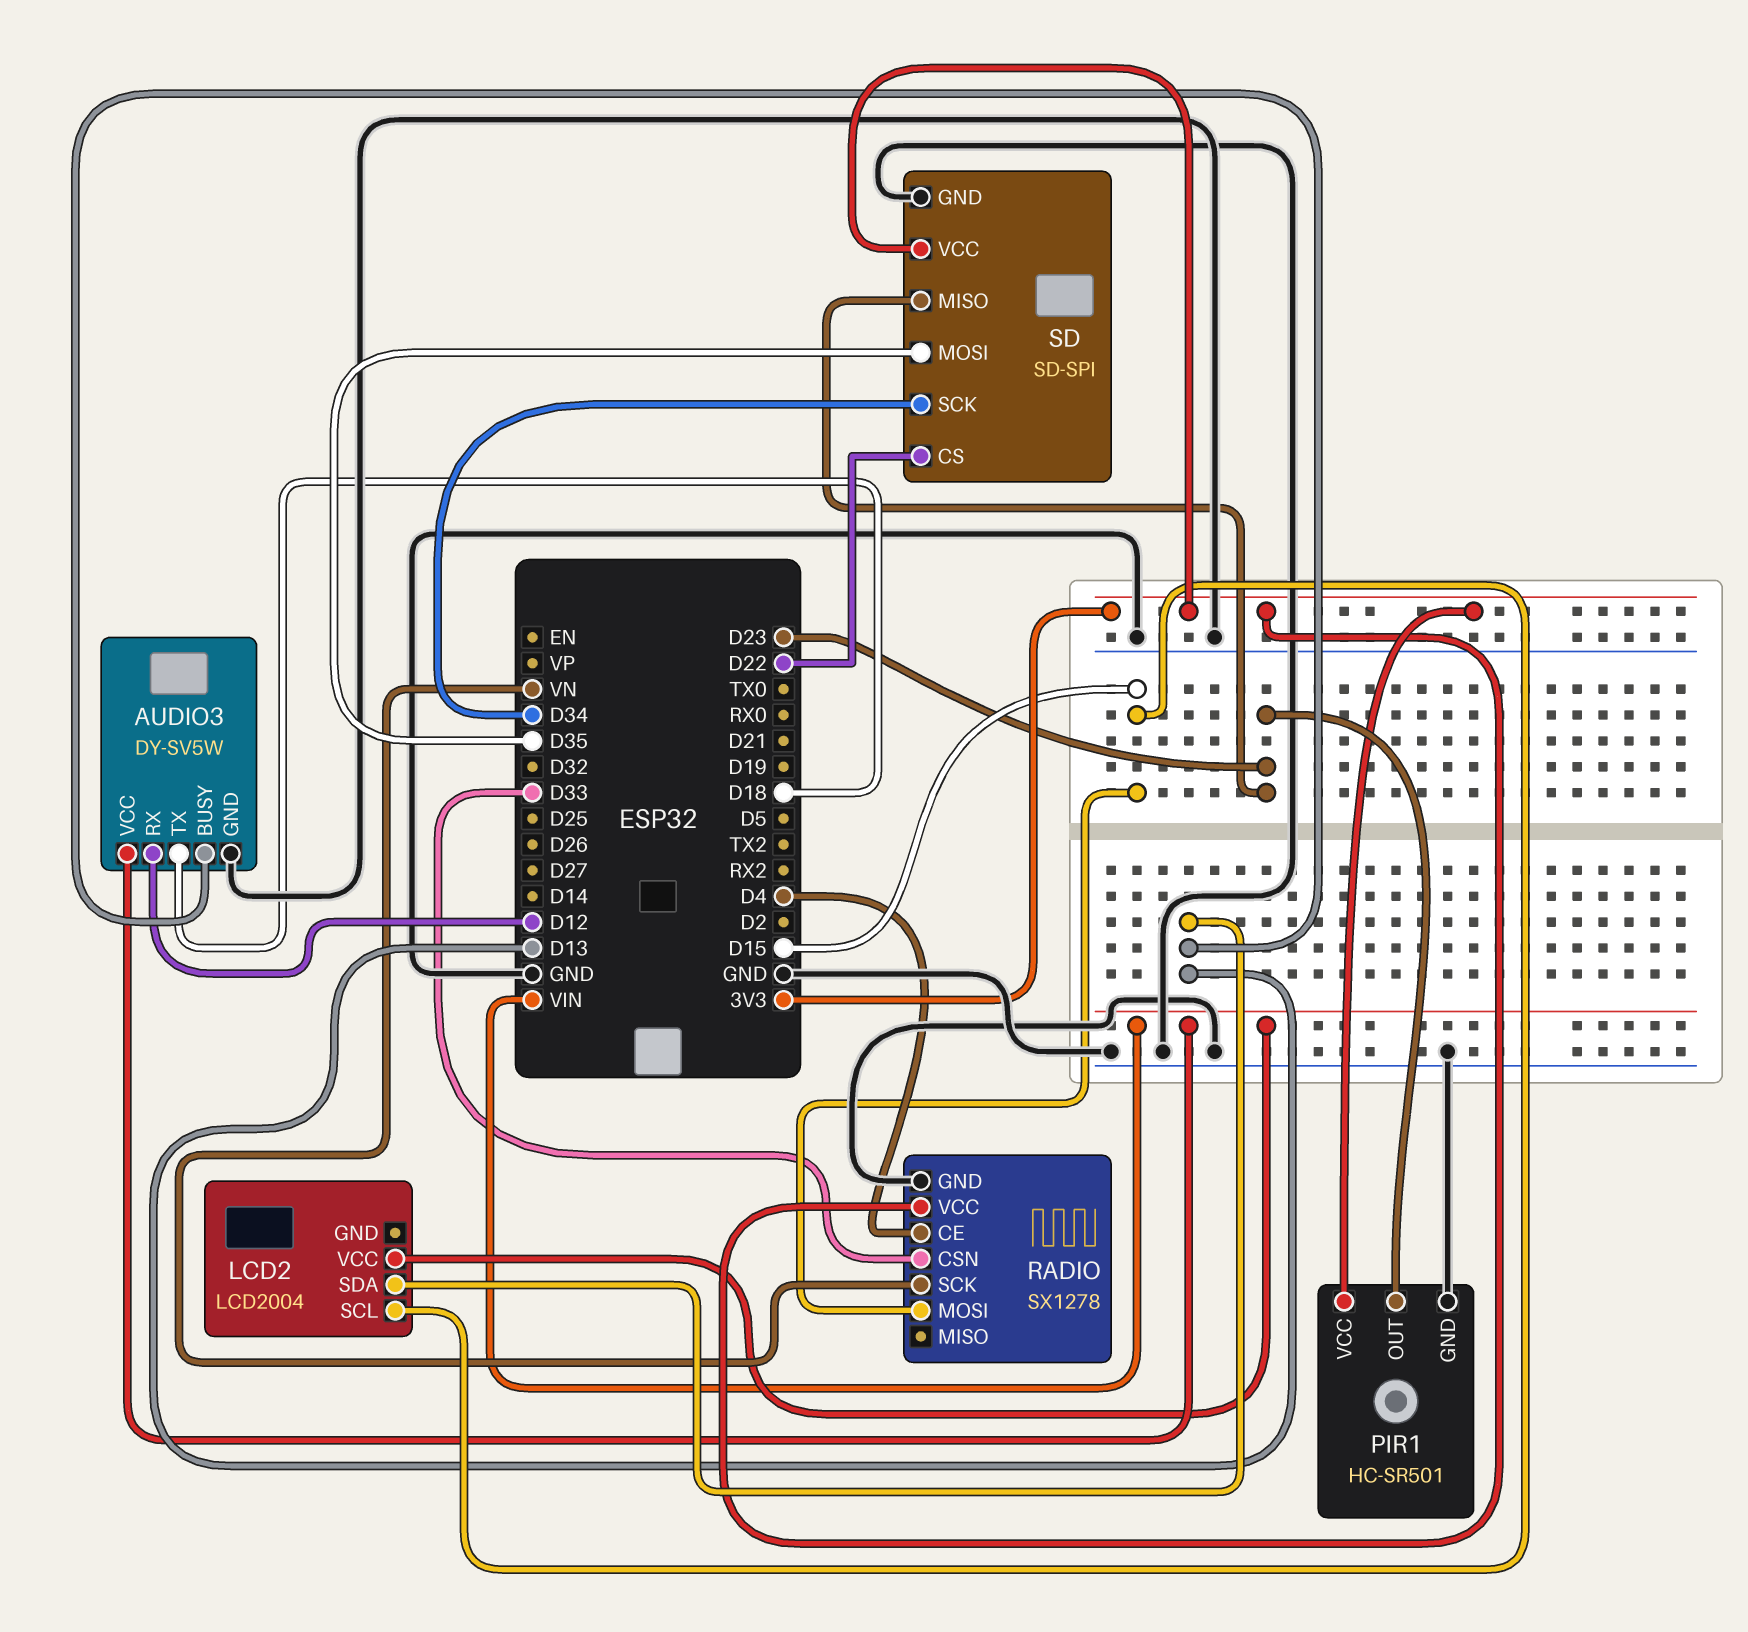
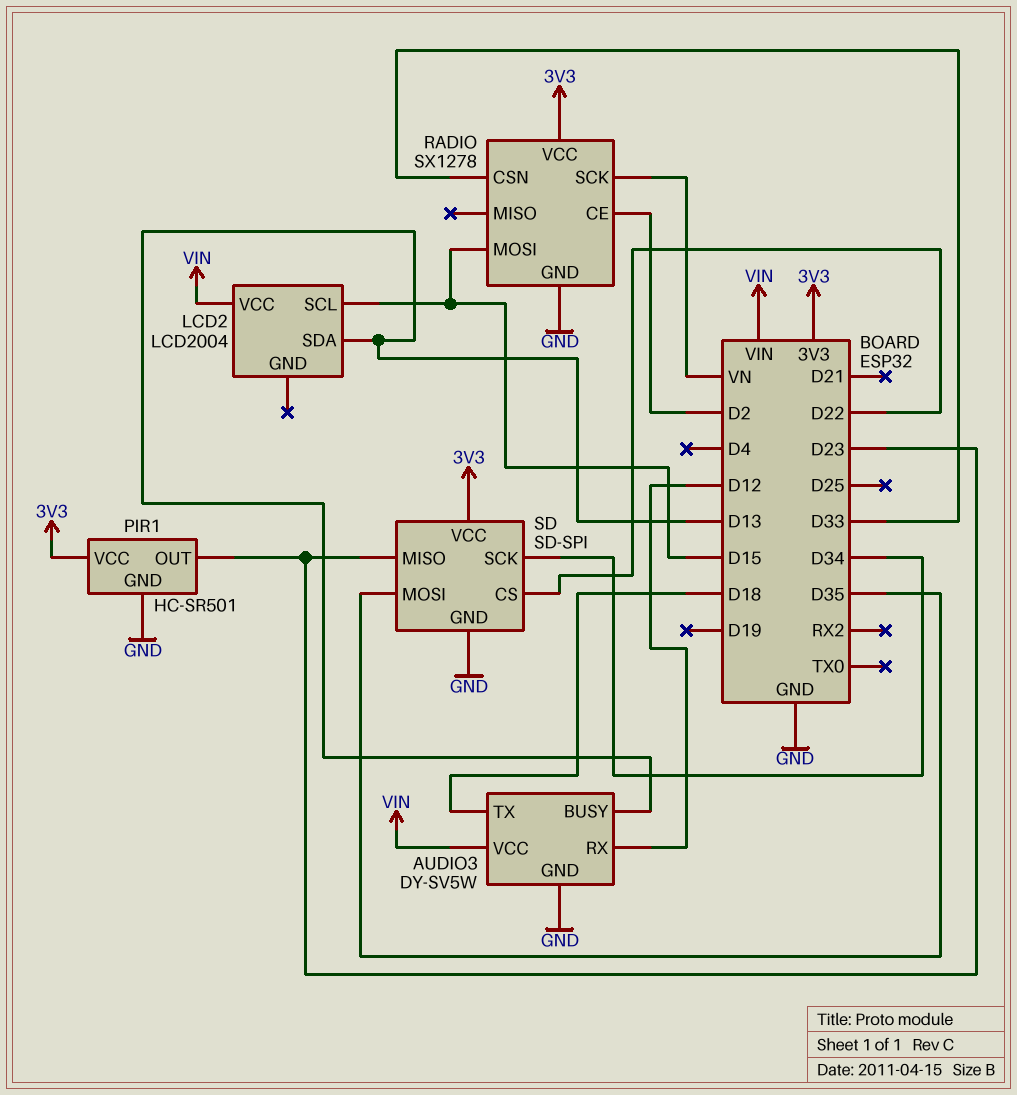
RADIO pin CE: D4 -> D2

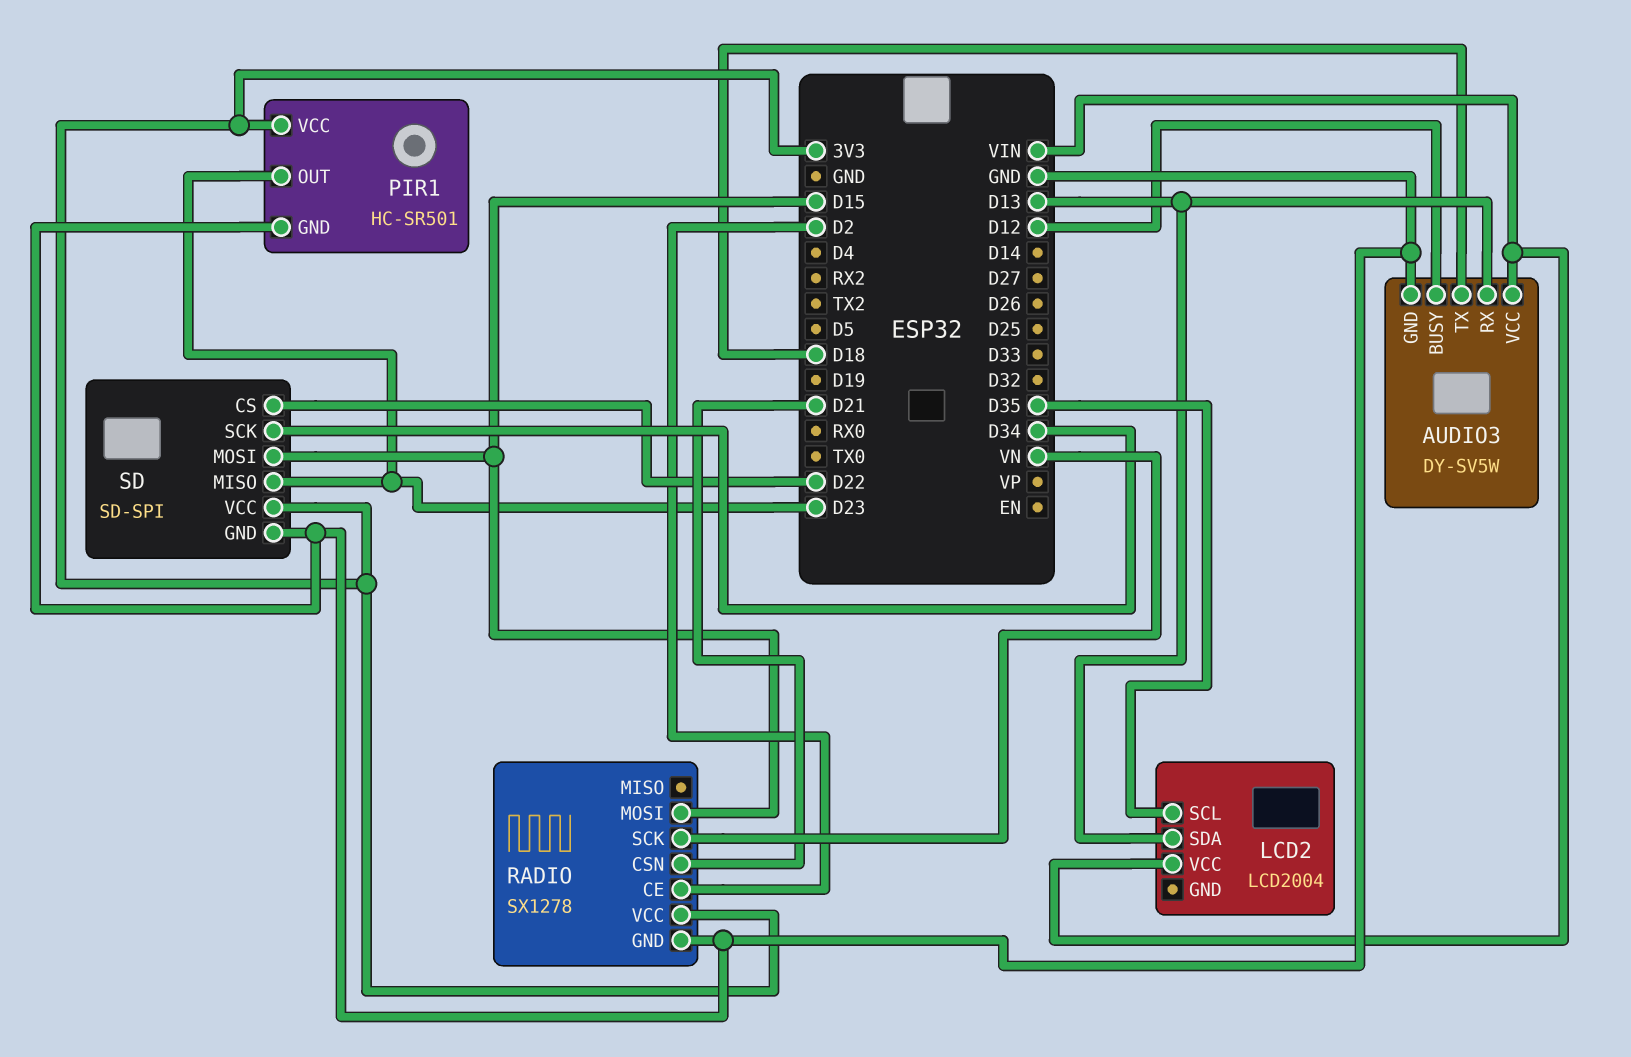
AUDIO3 pin BUSY: D13 -> D12
AUDIO3 pin RX: D12 -> D13
LCD2 pin SCL: D15 -> D35
RADIO pin CSN: D33 -> D21
SD pin MOSI: D35 -> D15

